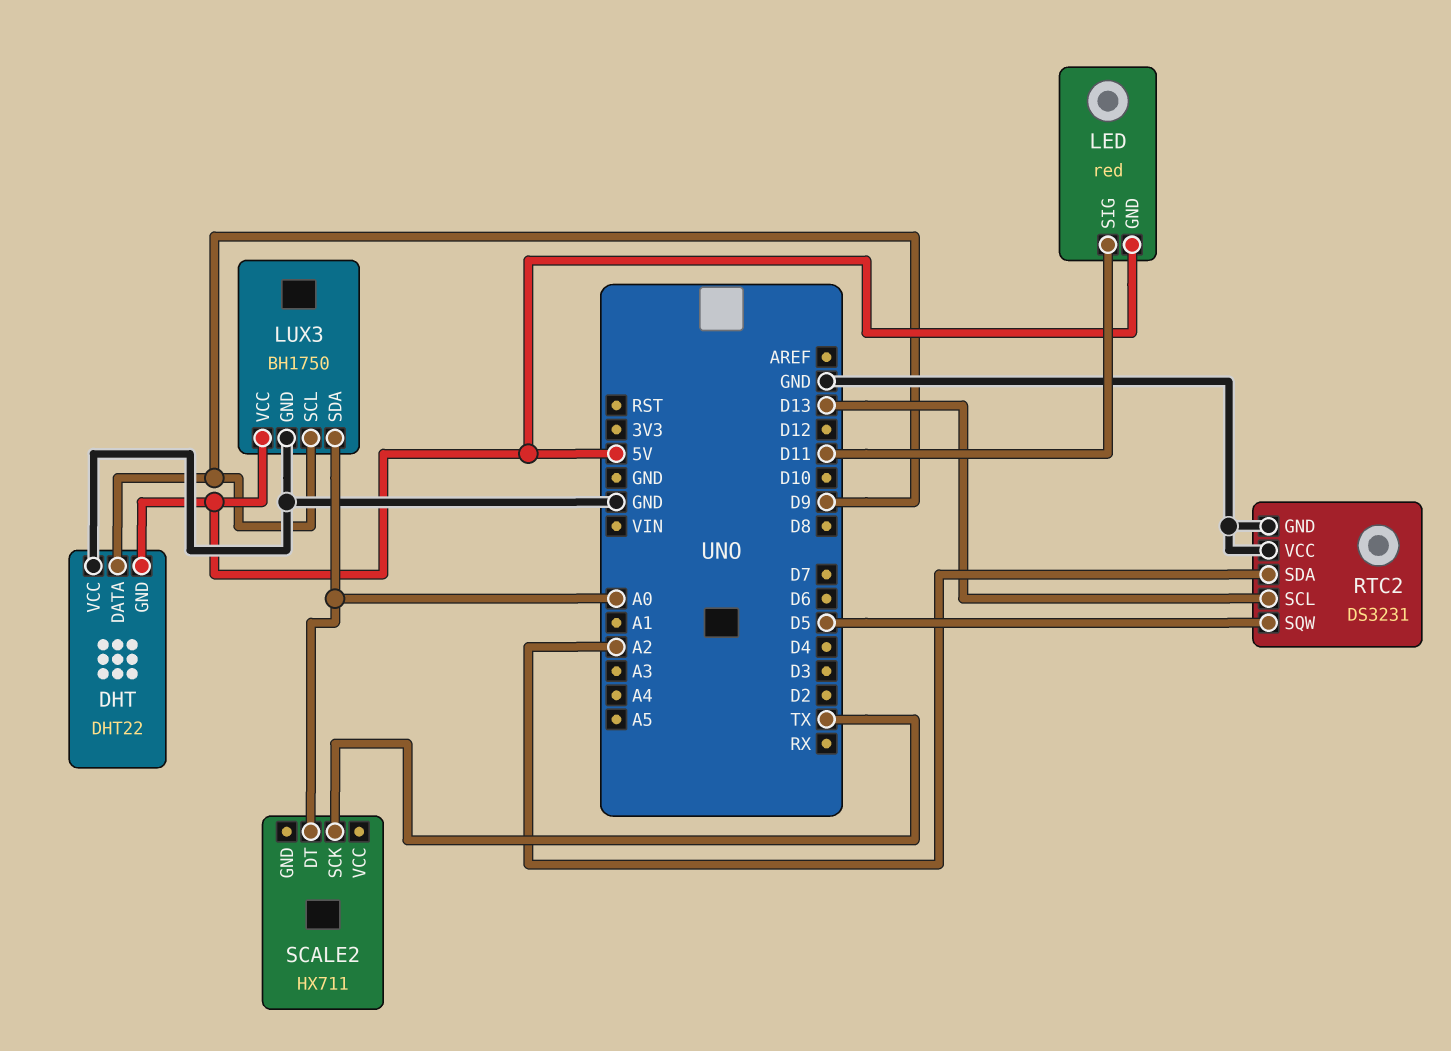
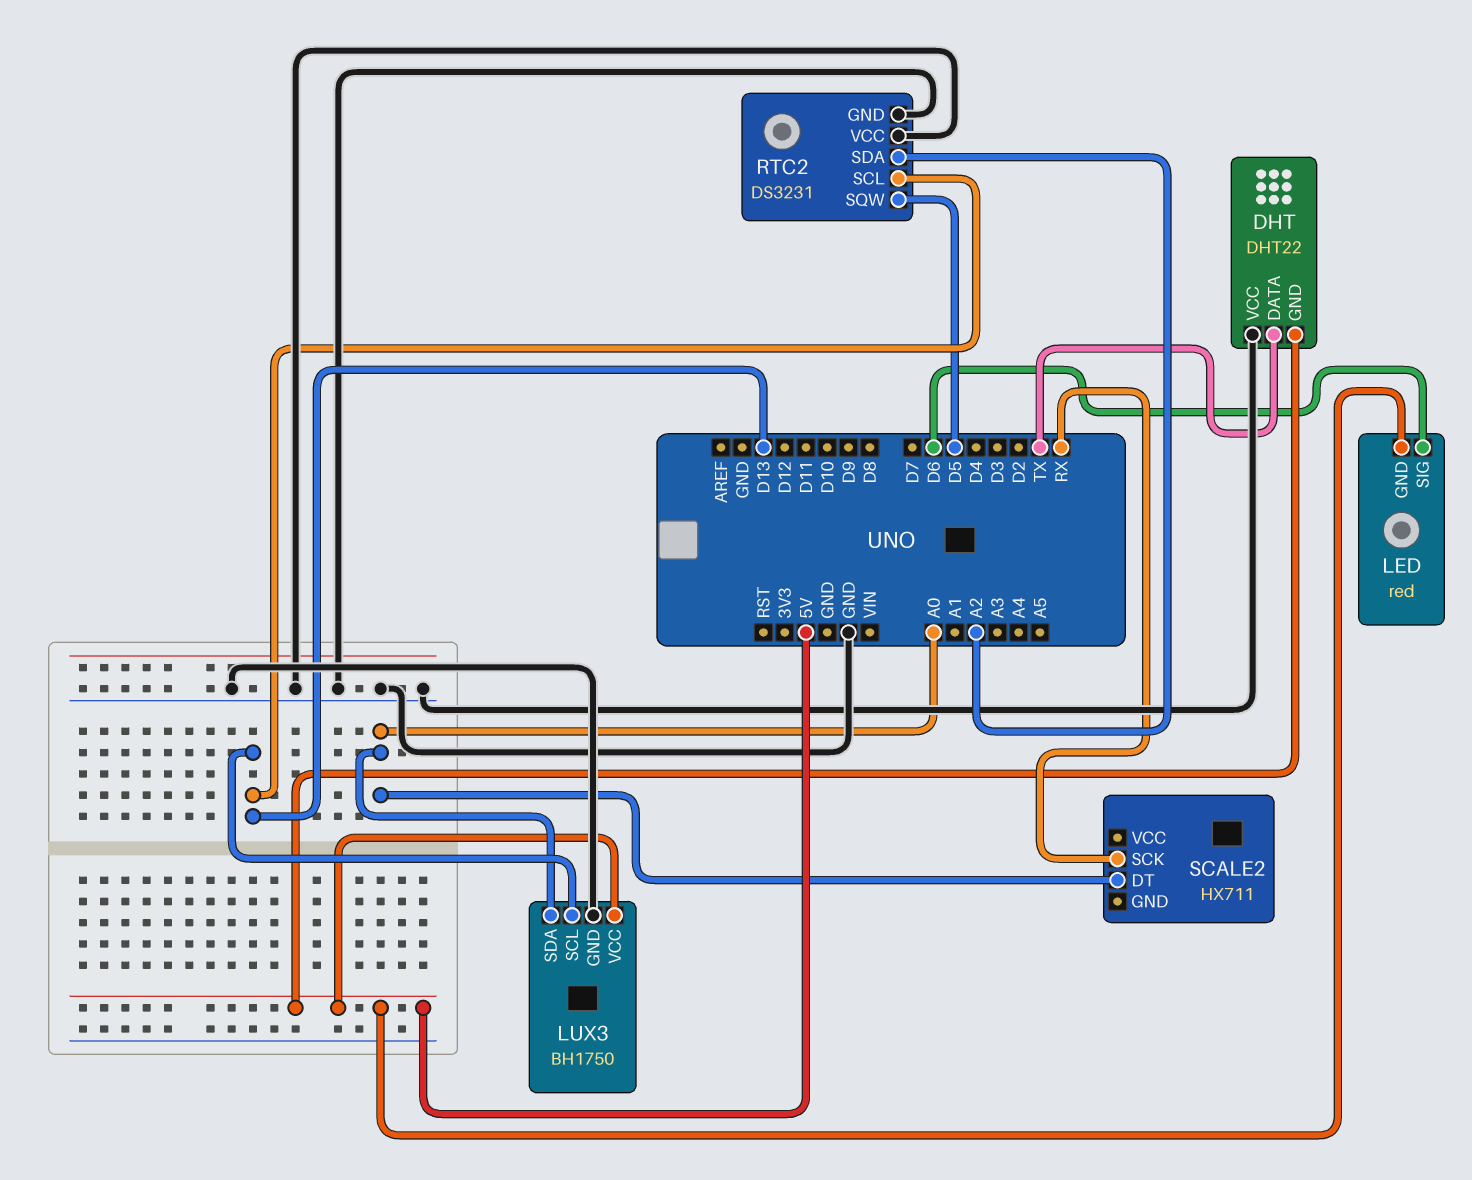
DHT pin DATA: D9 -> TX
LED pin SIG: D11 -> D6
LUX3 pin SCL: D9 -> D13
SCALE2 pin SCK: TX -> RX

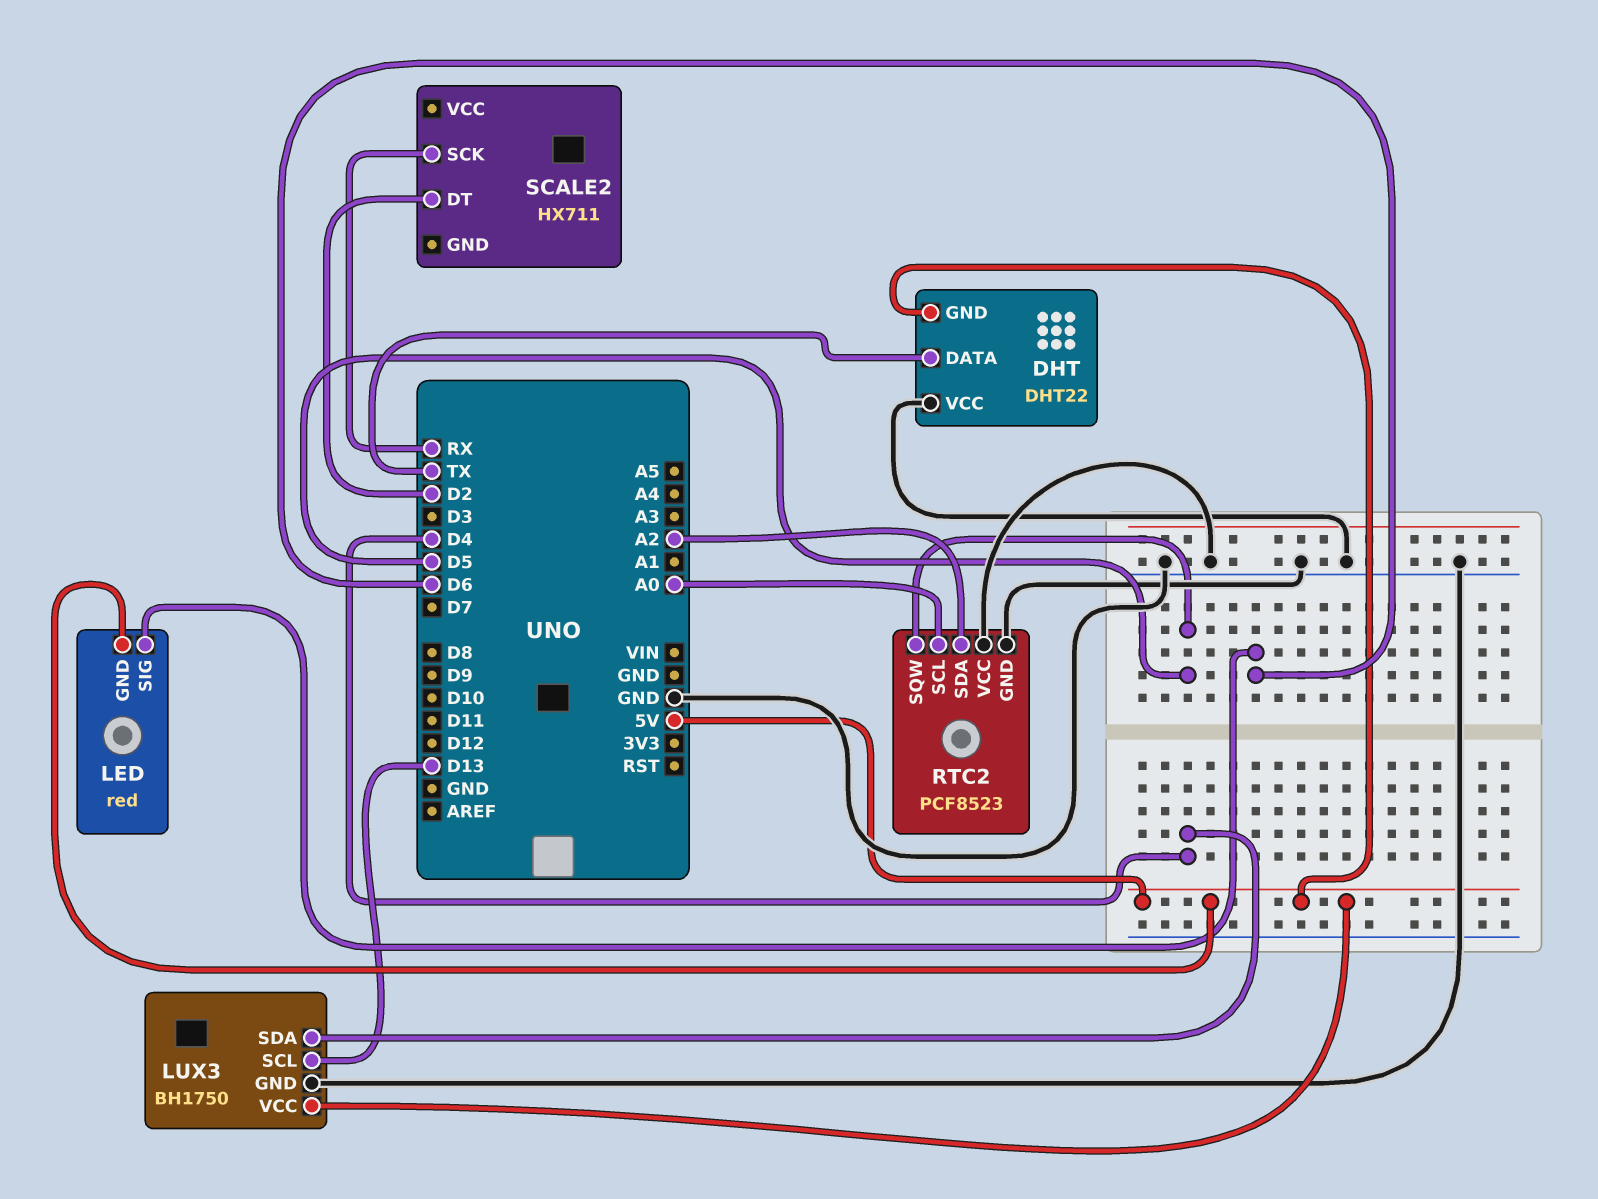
LUX3 pin SDA: A0 -> D4
RTC2: DS3231 -> PCF8523
RTC2 pin SCL: D13 -> A0
SCALE2 pin DT: A0 -> D2

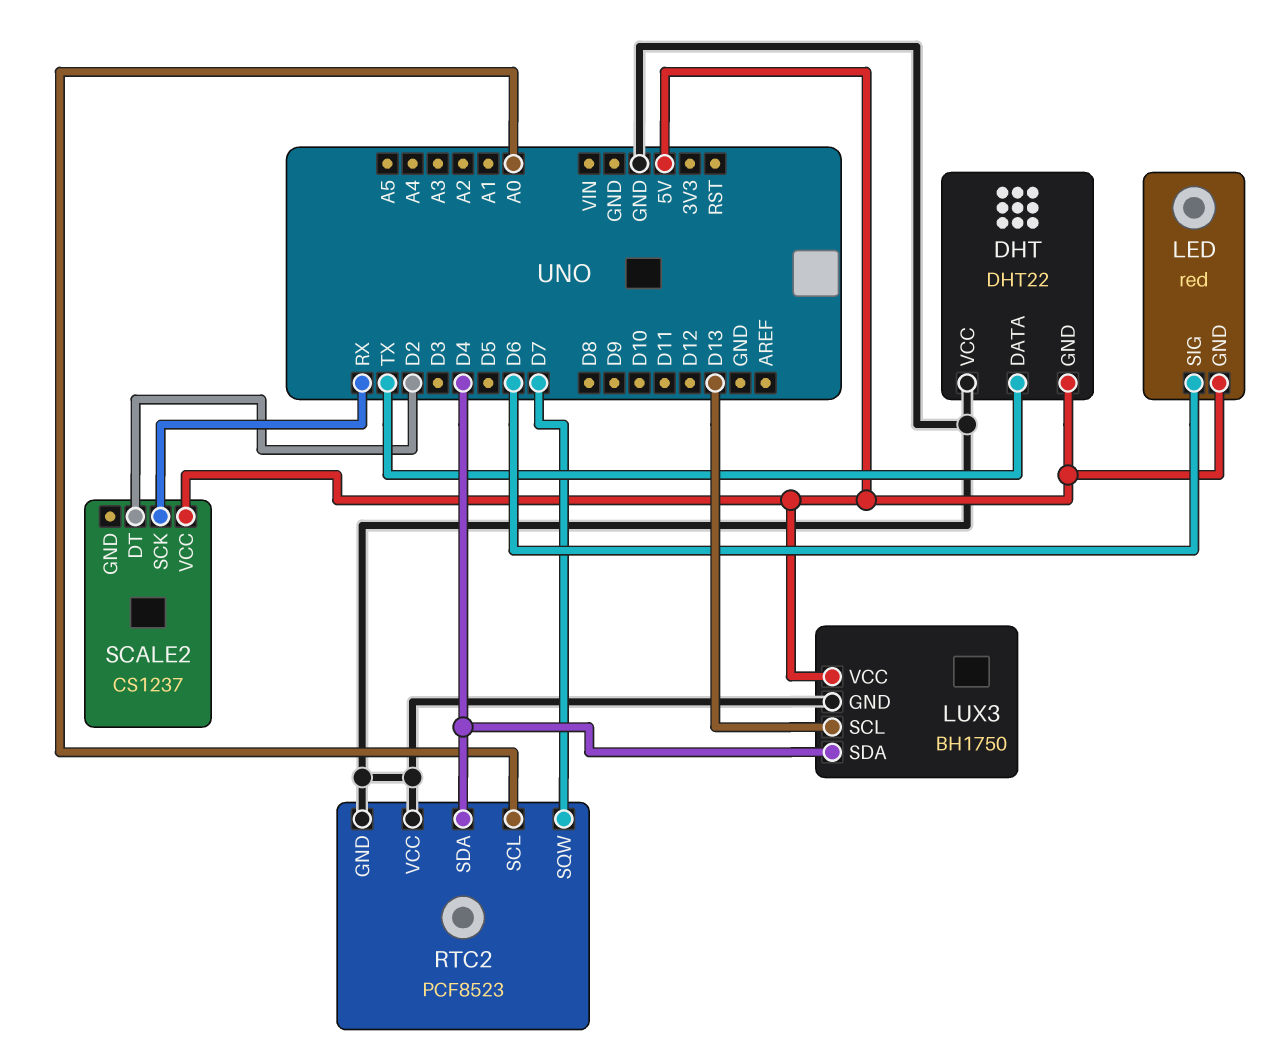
RTC2 pin SDA: A2 -> D4
RTC2 pin SQW: D5 -> D7
SCALE2: HX711 -> CS1237
SCALE2 pin VCC: none -> 5V

